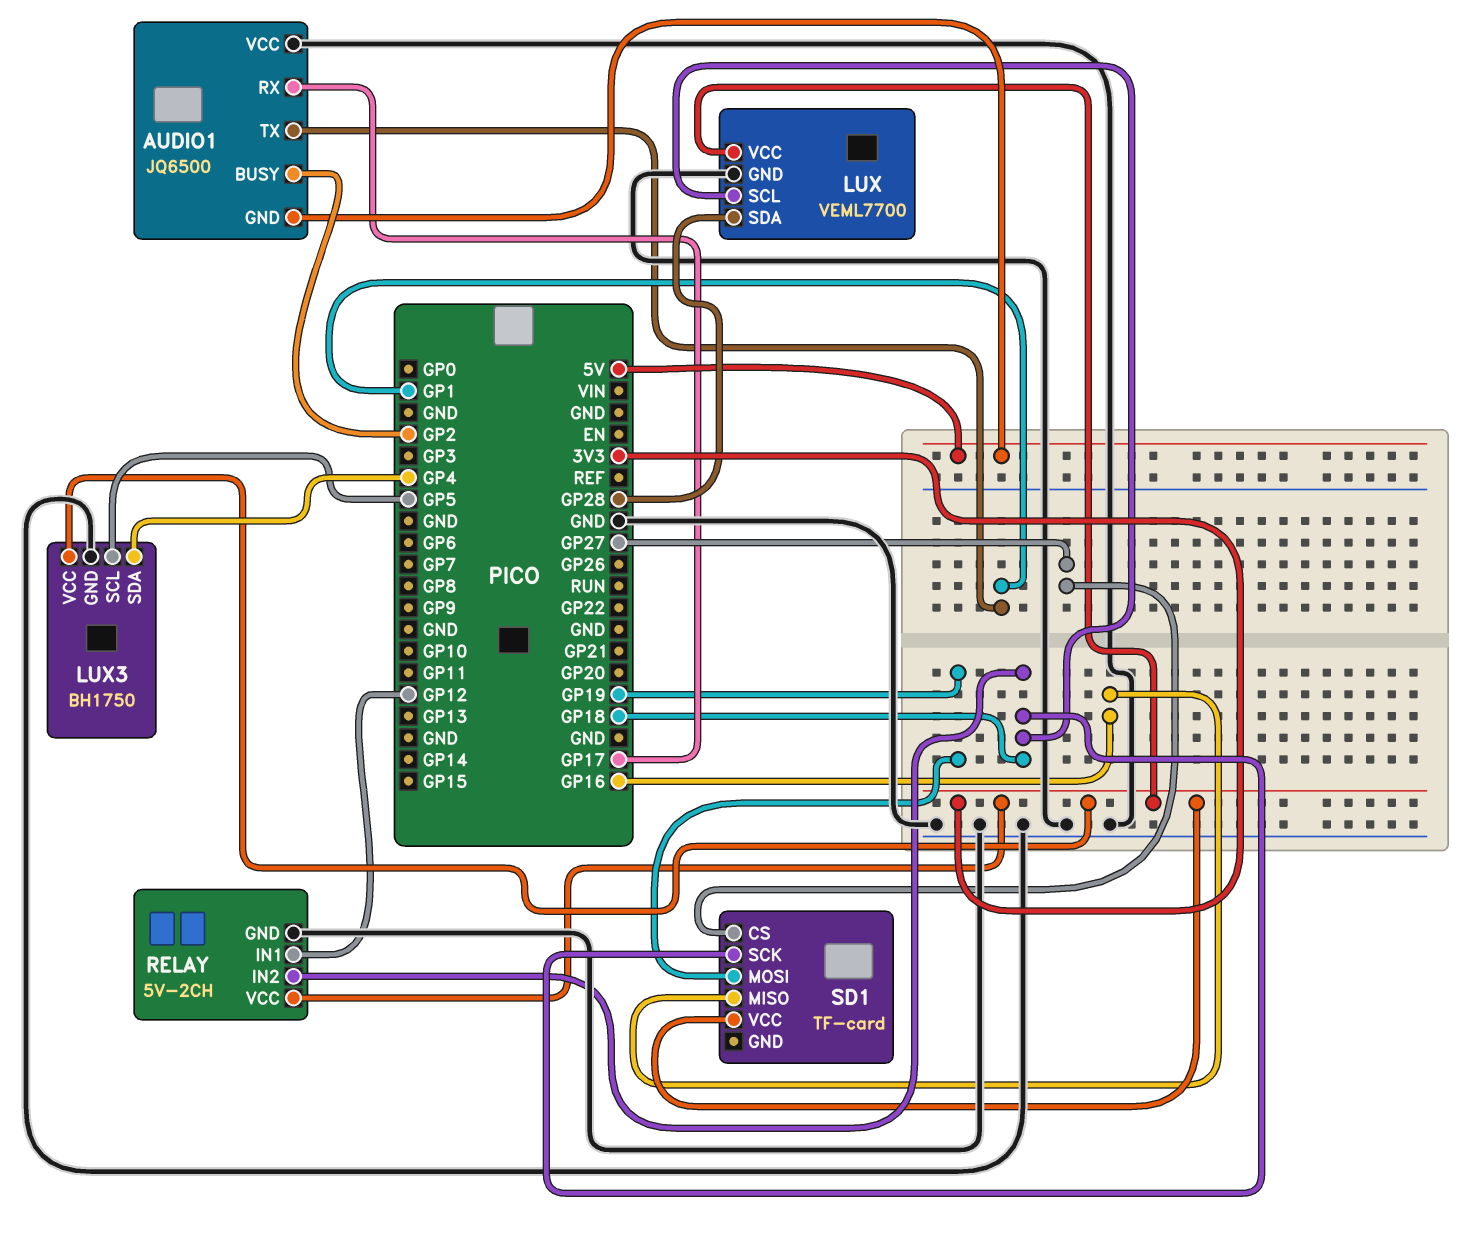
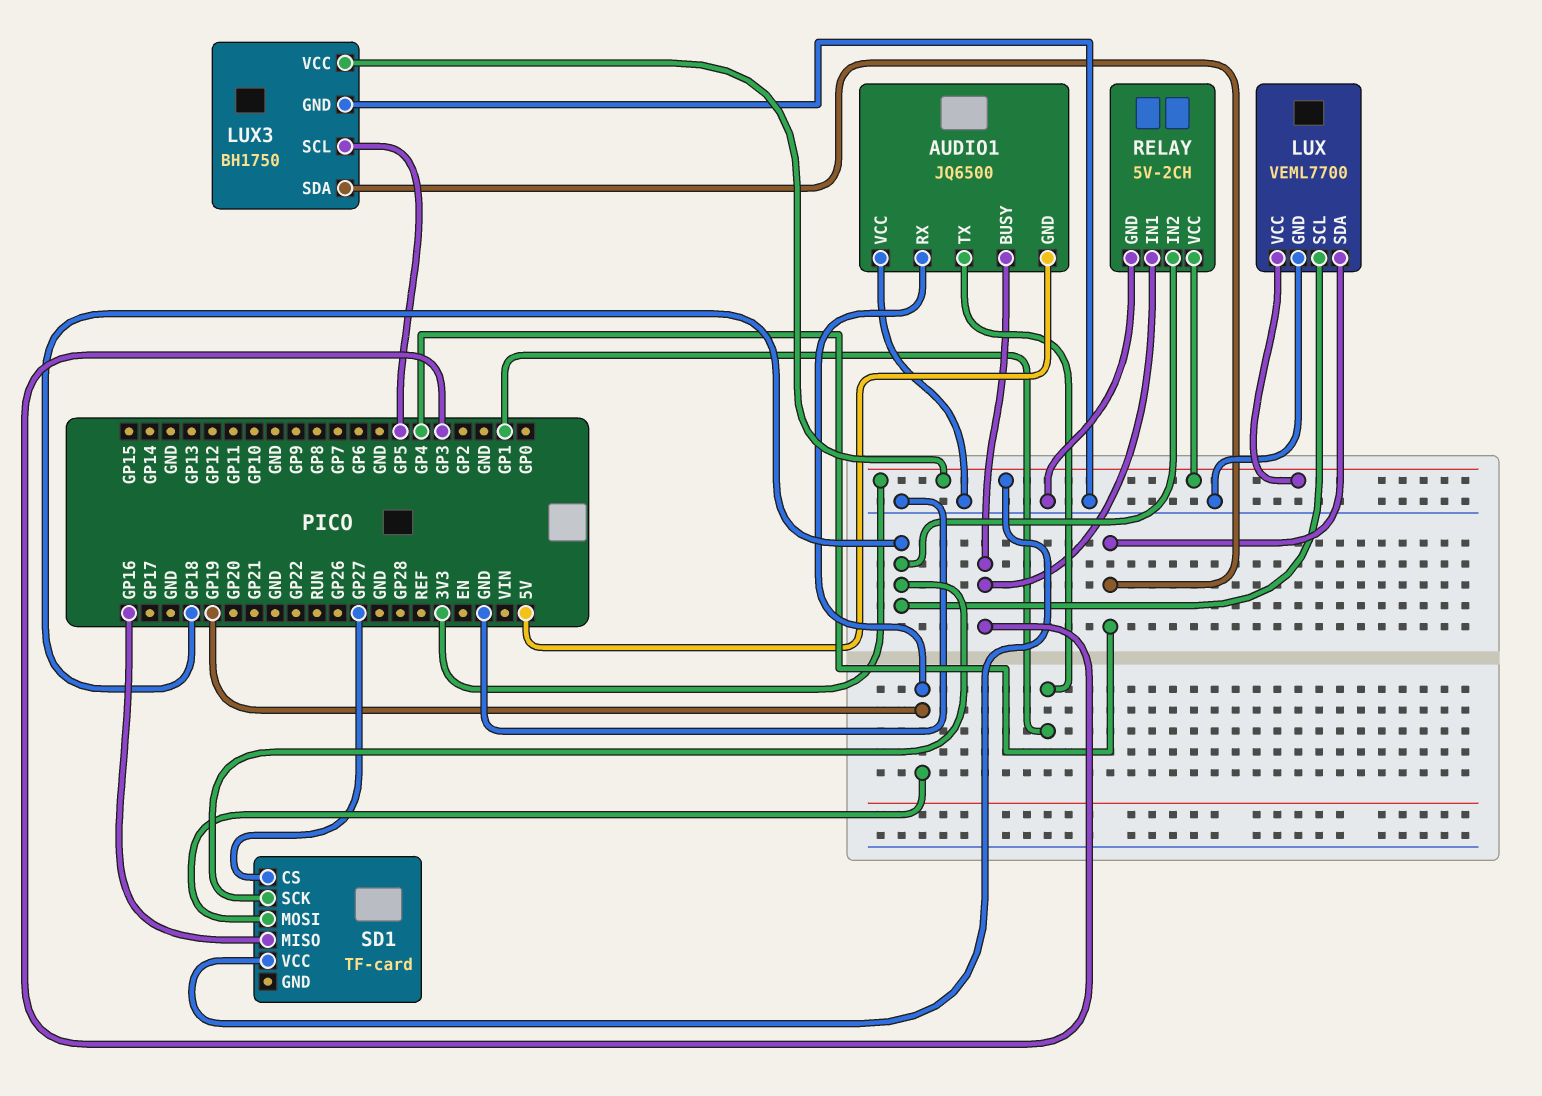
AUDIO1 pin BUSY: GP2 -> GP3
AUDIO1 pin RX: GP17 -> GP19
LUX pin SDA: GP28 -> GP4
RELAY pin IN1: GP12 -> GP3

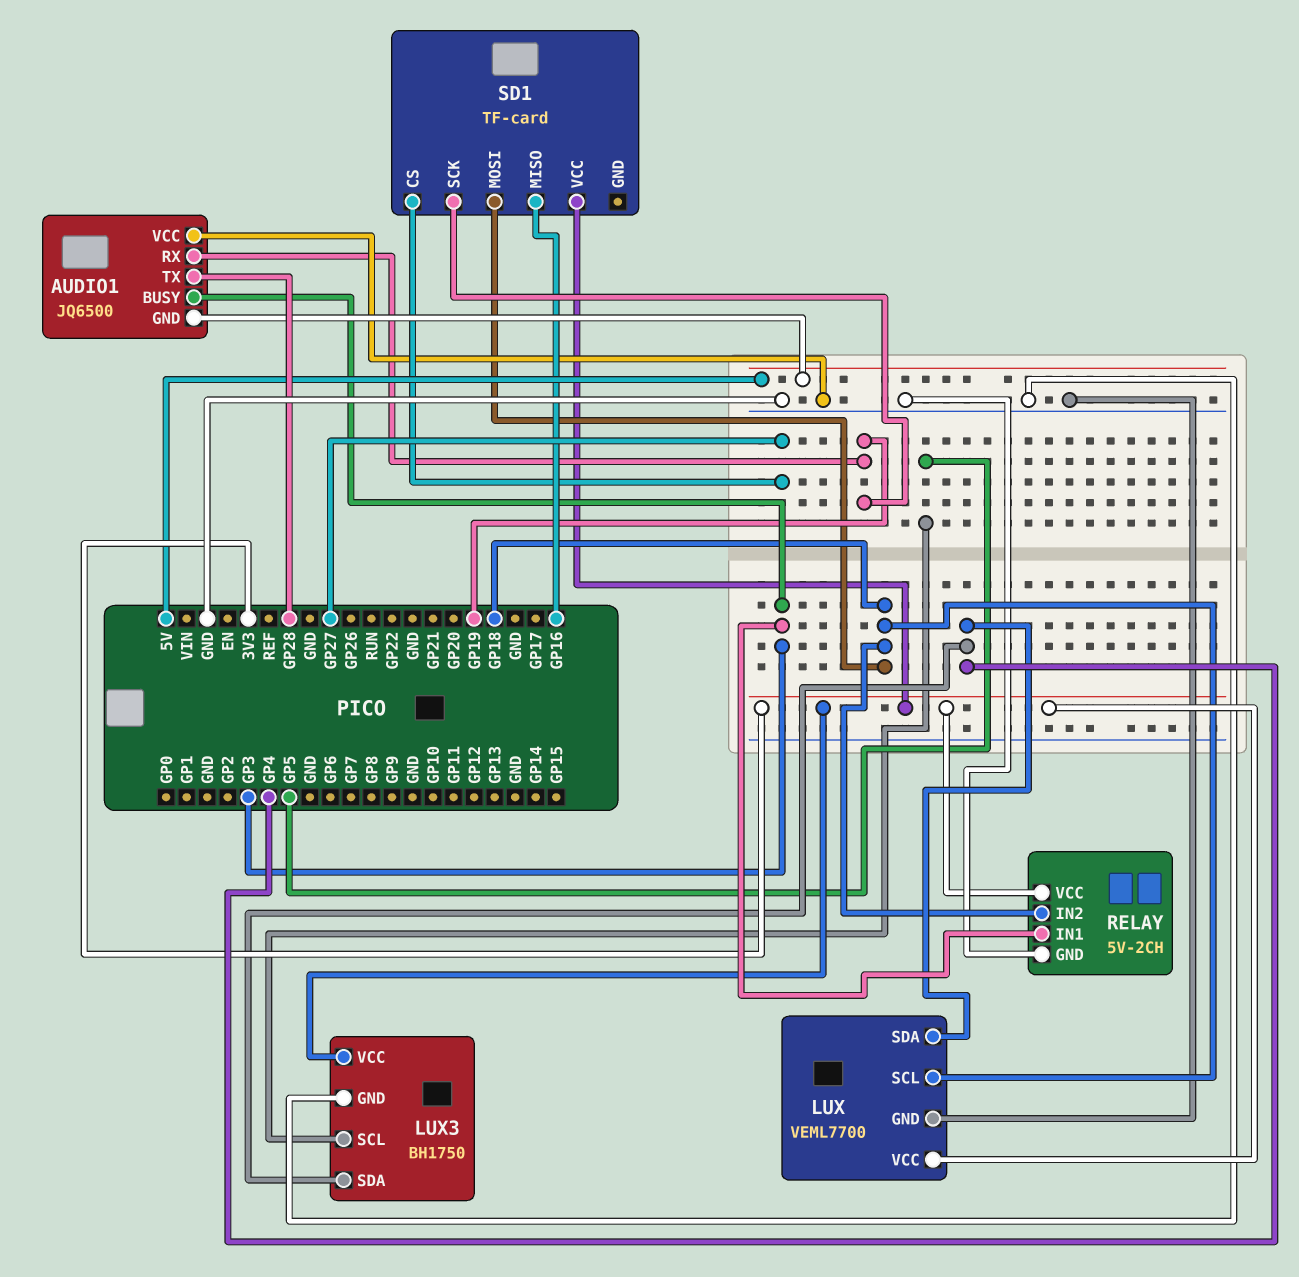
AUDIO1 pin TX: GP1 -> GP28
SD1 pin MOSI: GP19 -> GP18
SD1 pin SCK: GP18 -> GP19

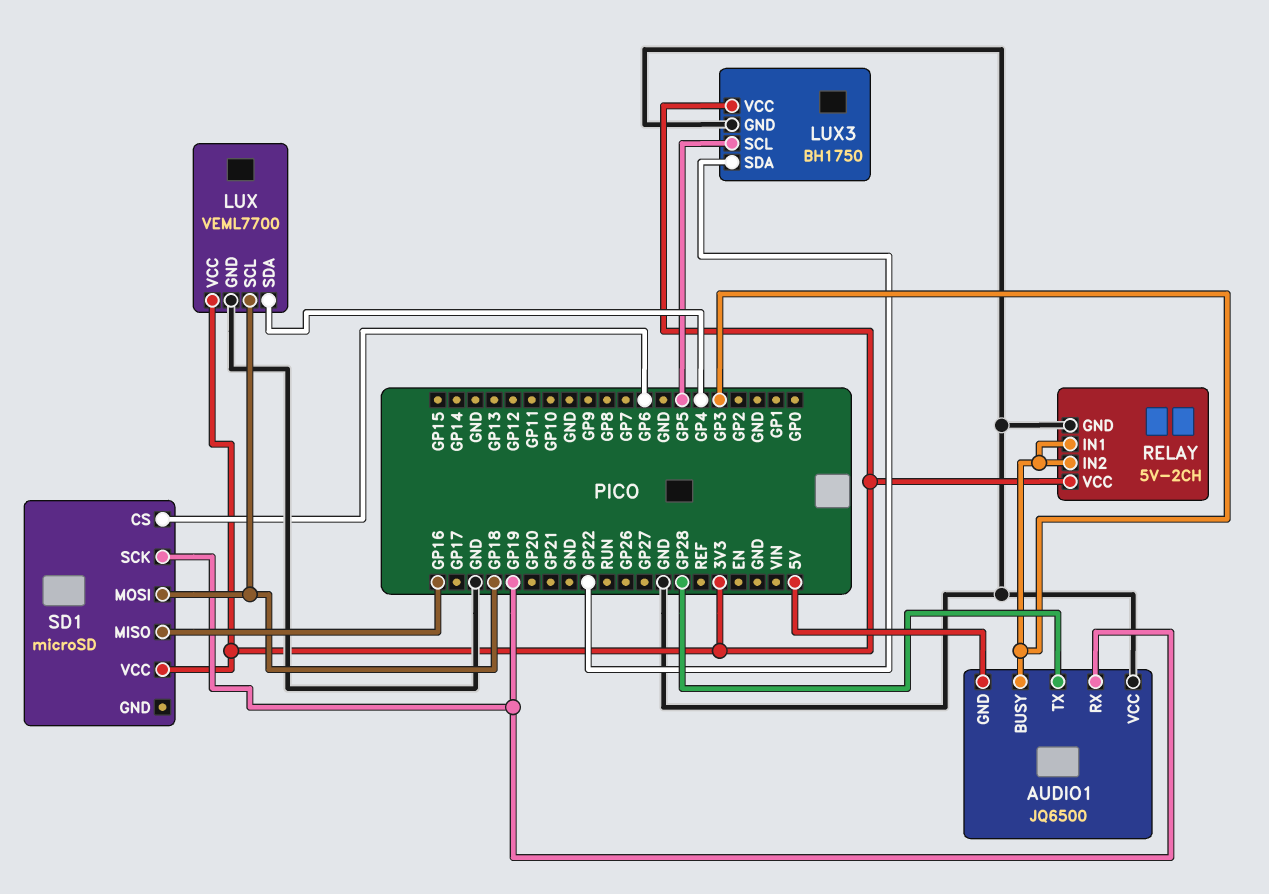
LUX3 pin SDA: GP4 -> GP22
RELAY pin IN2: GP18 -> GP3
SD1: TF-card -> microSD
SD1 pin CS: GP27 -> GP6

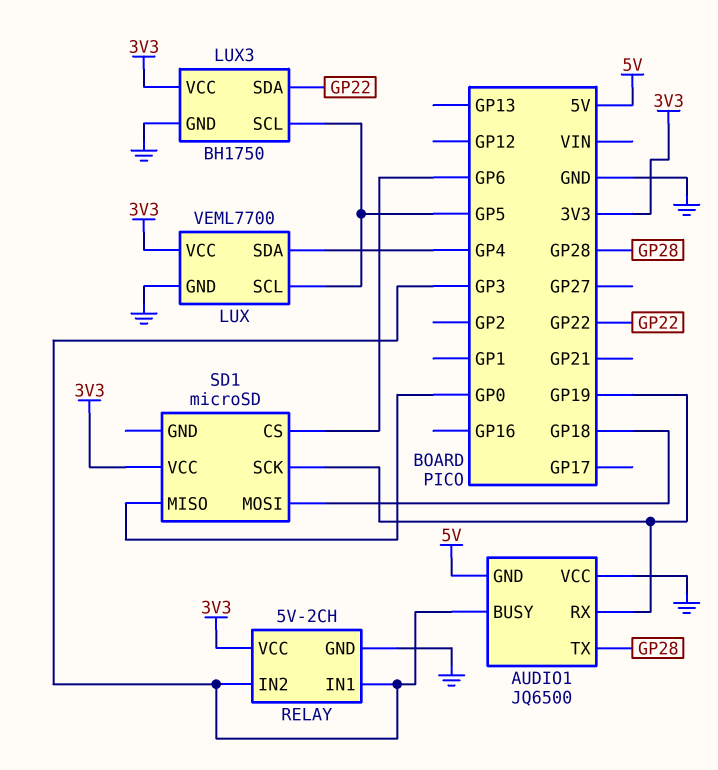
LUX pin SCL: GP18 -> GP5
SD1 pin MISO: GP16 -> GP0

